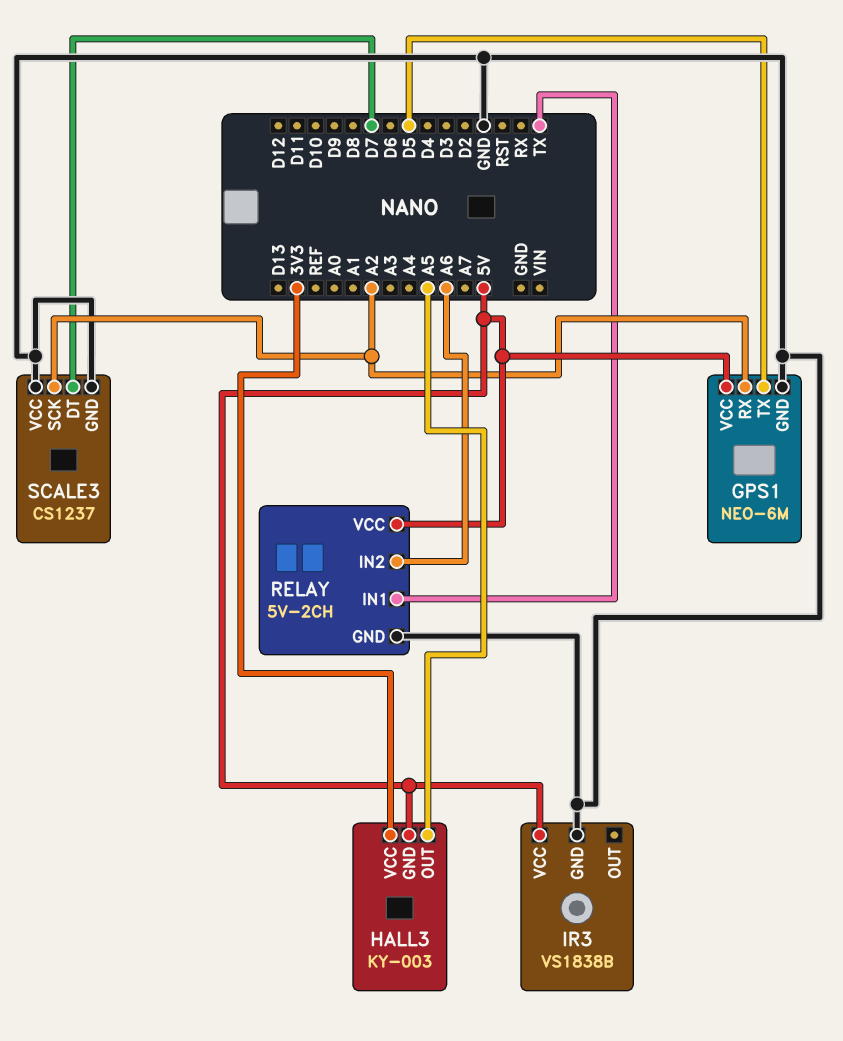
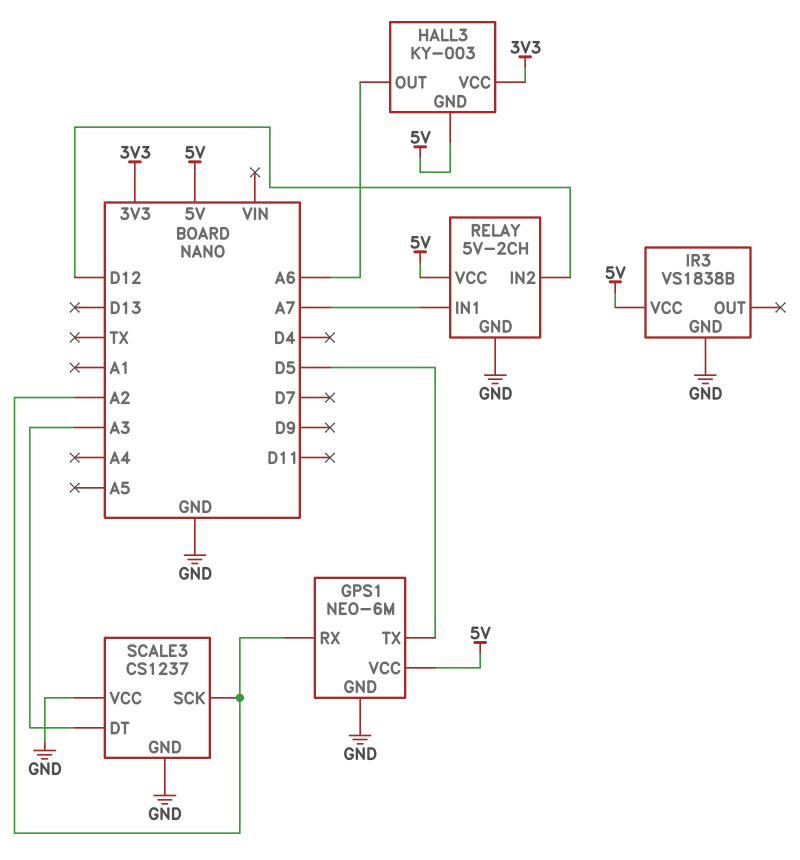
HALL3 pin OUT: A5 -> A6
RELAY pin IN1: TX -> A7
RELAY pin IN2: A6 -> D12
SCALE3 pin DT: D7 -> A3

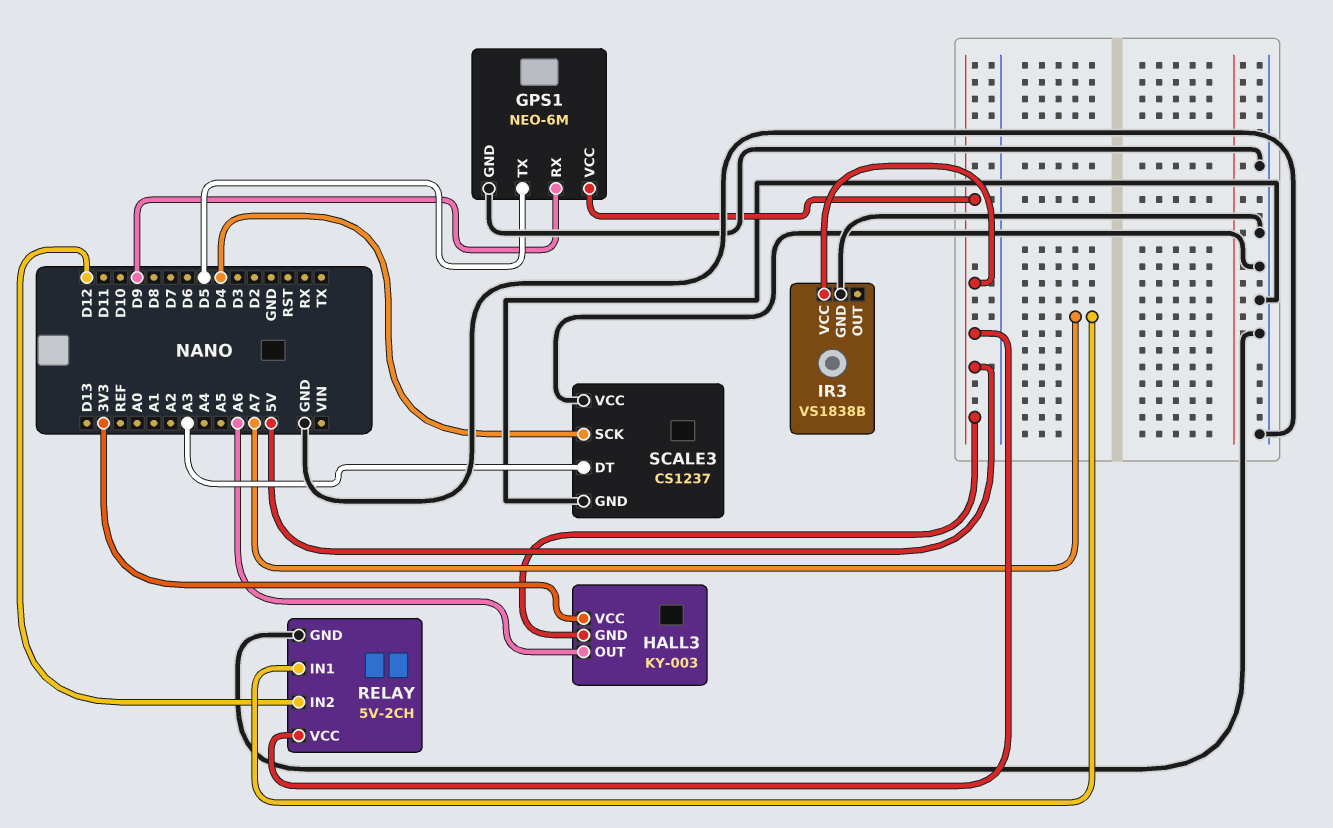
GPS1 pin RX: A2 -> D9
SCALE3 pin SCK: A2 -> D4

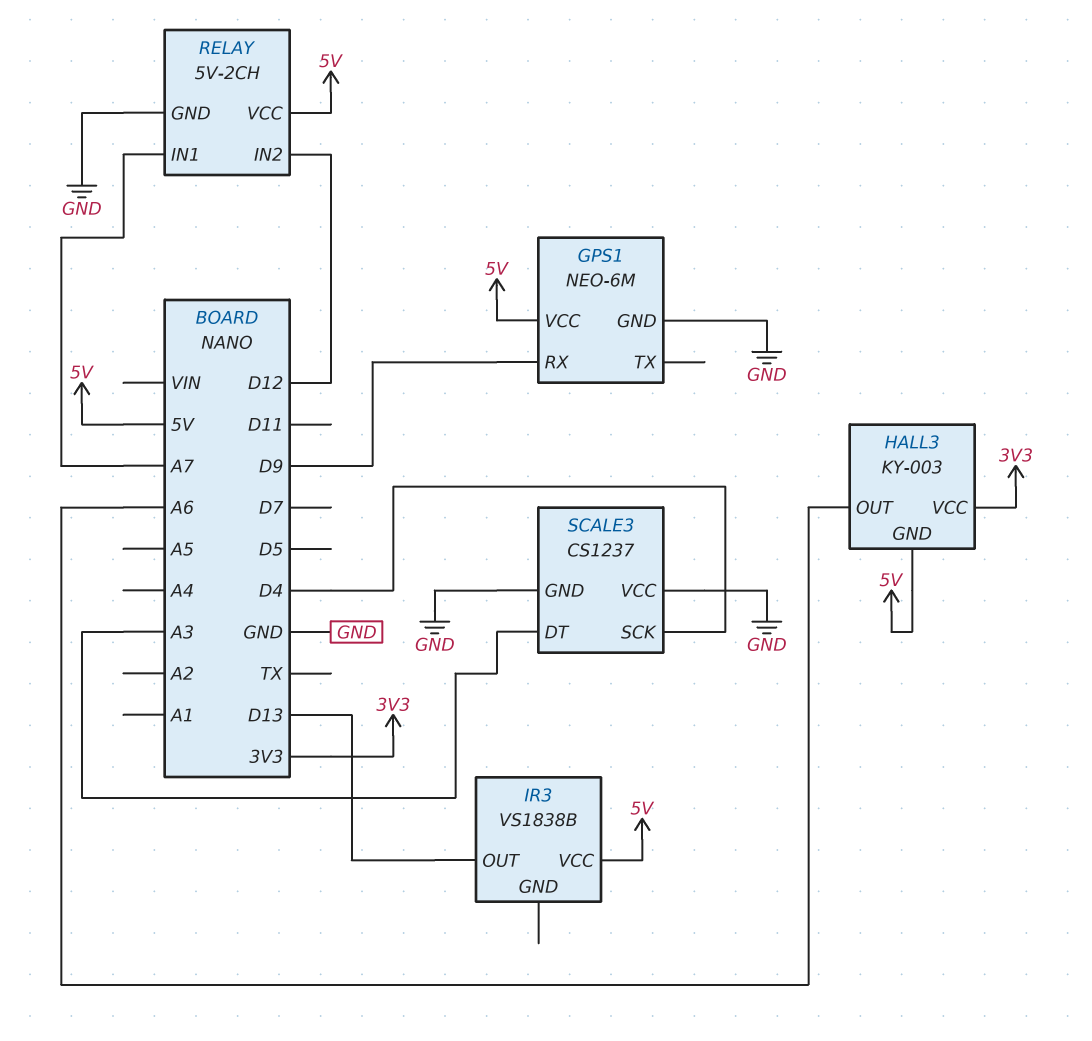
GPS1 pin TX: D5 -> none
IR3 pin GND: GND -> none
IR3 pin OUT: none -> D13

